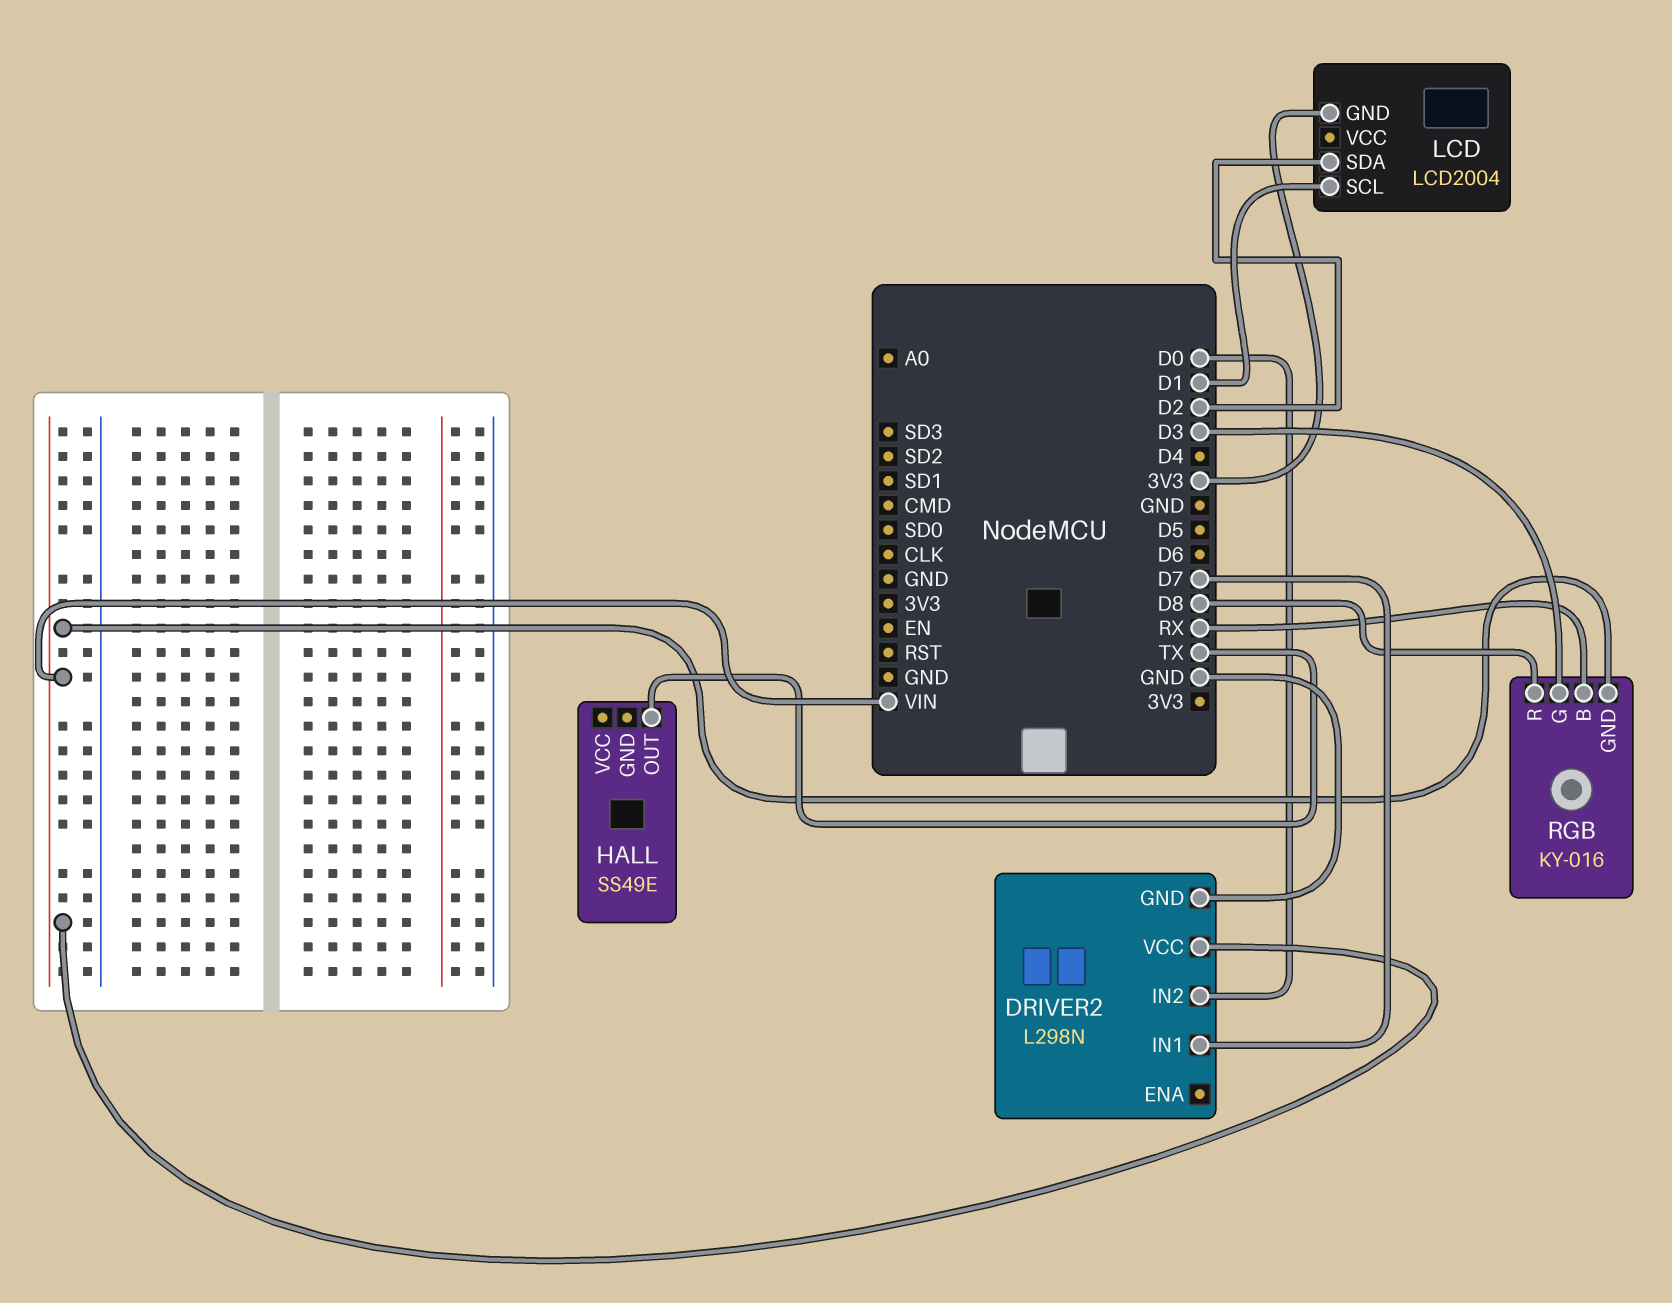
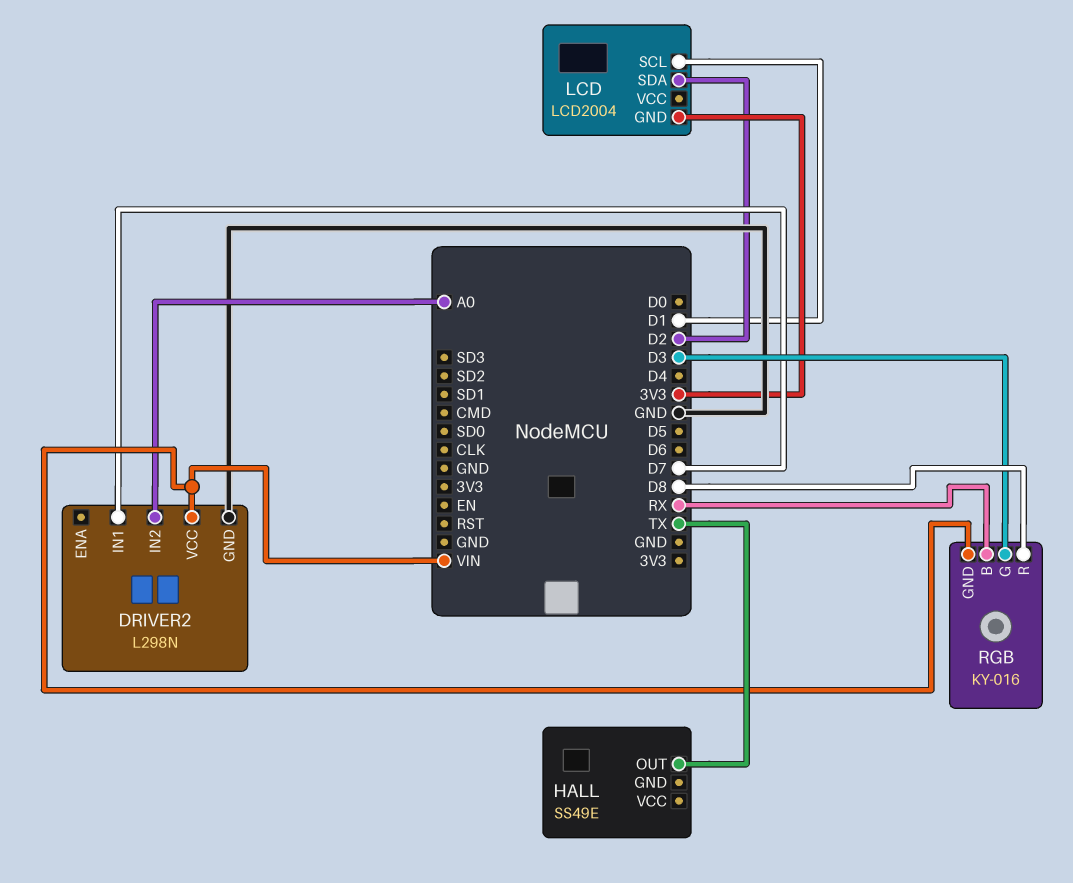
DRIVER2 pin IN2: D0 -> A0

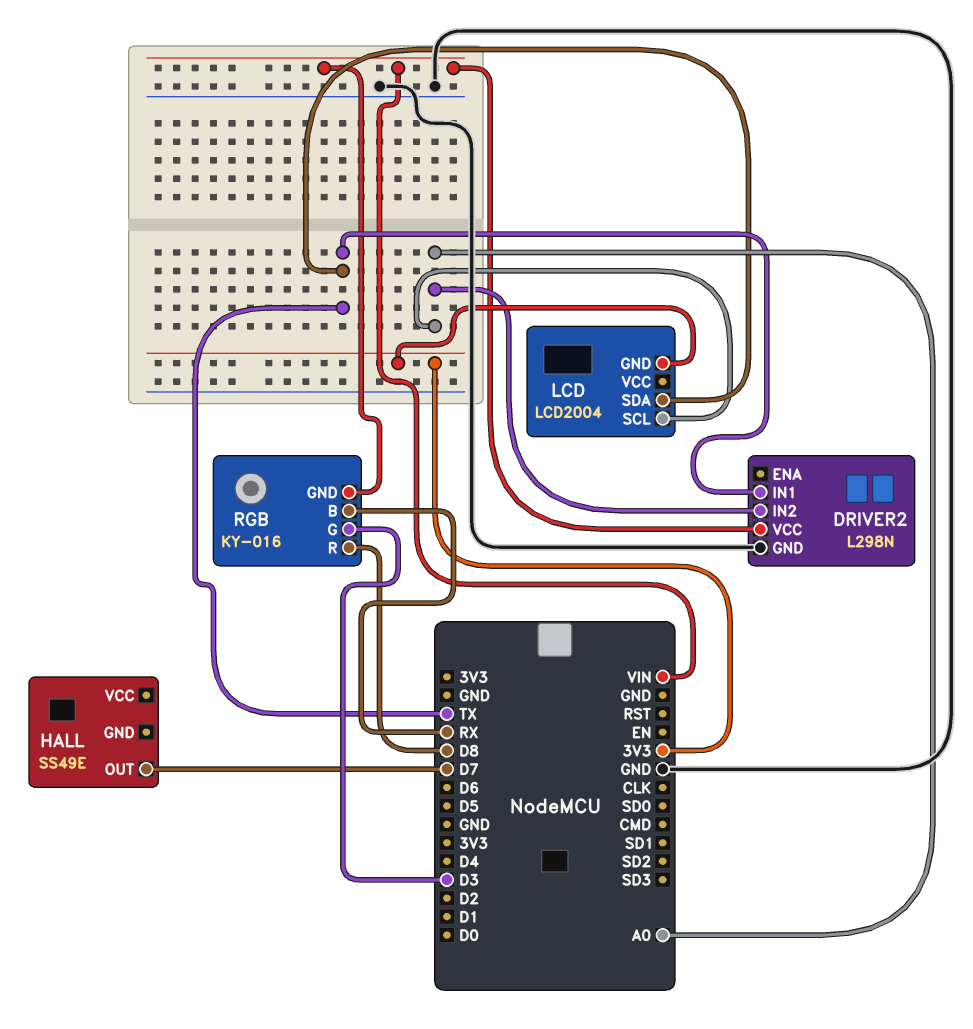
DRIVER2 pin IN1: D7 -> TX
HALL pin OUT: TX -> D7
LCD pin SCL: D1 -> A0
LCD pin SDA: D2 -> TX

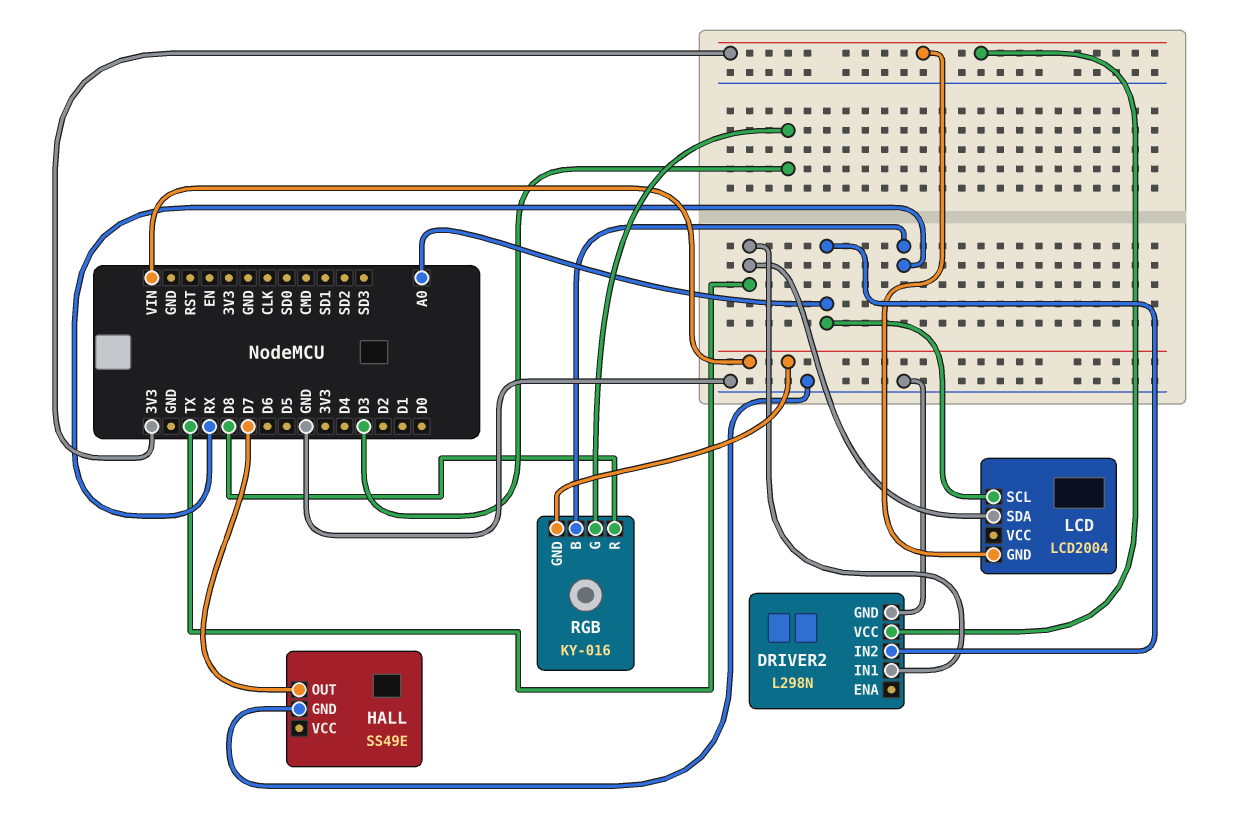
DRIVER2 pin VCC: VIN -> 3V3
HALL pin GND: none -> GND

